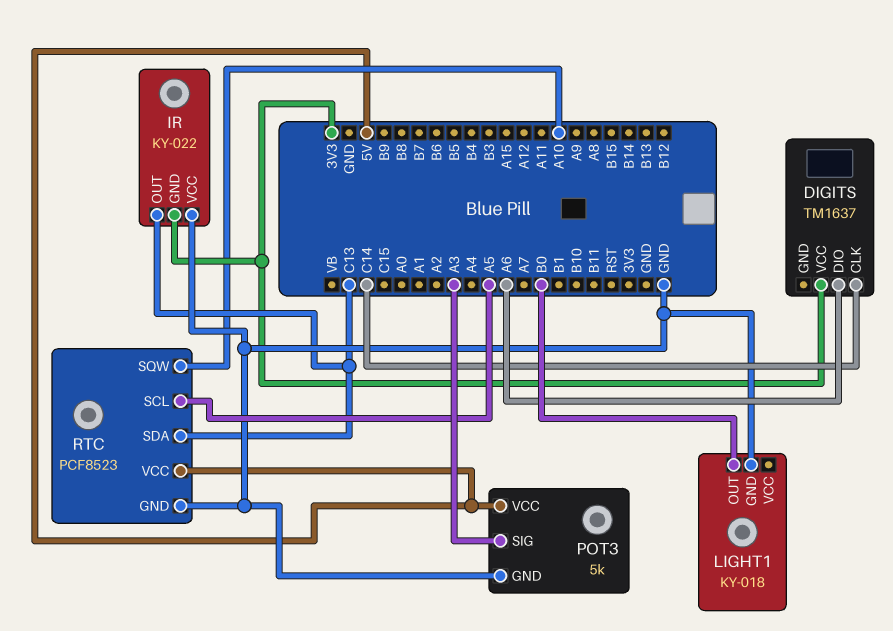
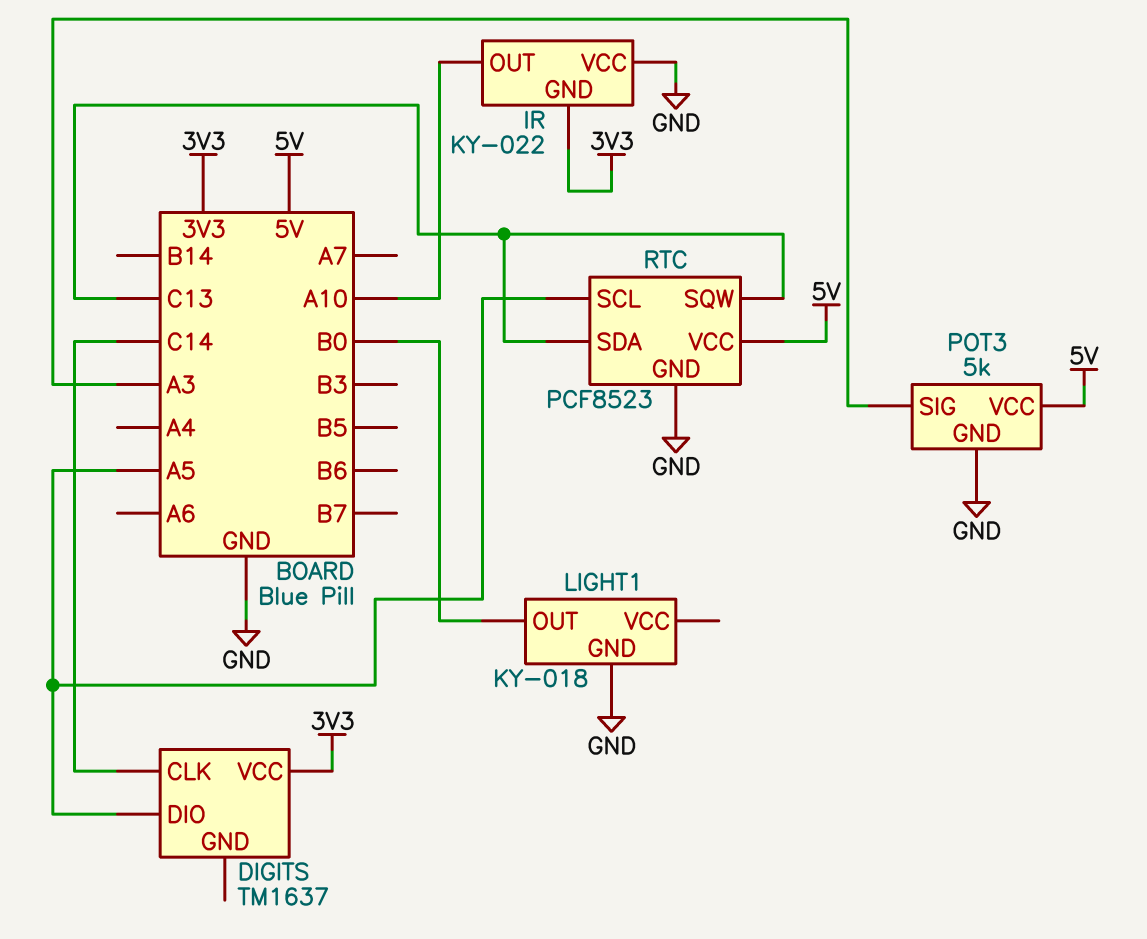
DIGITS pin DIO: A6 -> A5
IR pin OUT: C13 -> A10
RTC pin SQW: A10 -> C13

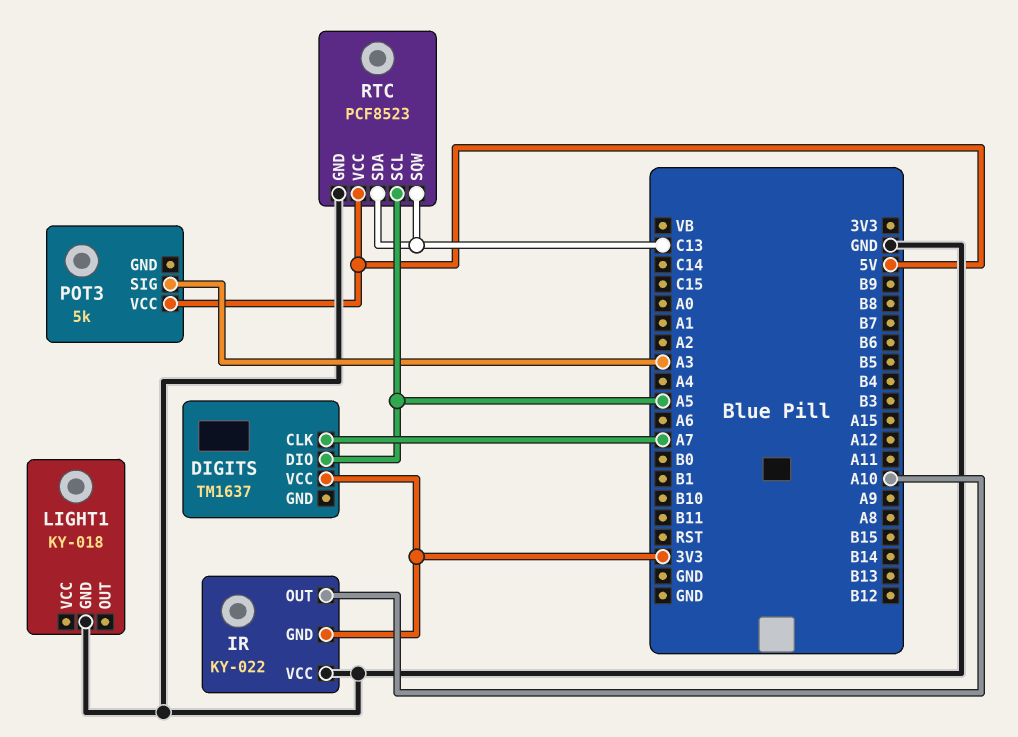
DIGITS pin CLK: C14 -> A7
LIGHT1 pin OUT: B0 -> none
POT3 pin GND: GND -> none

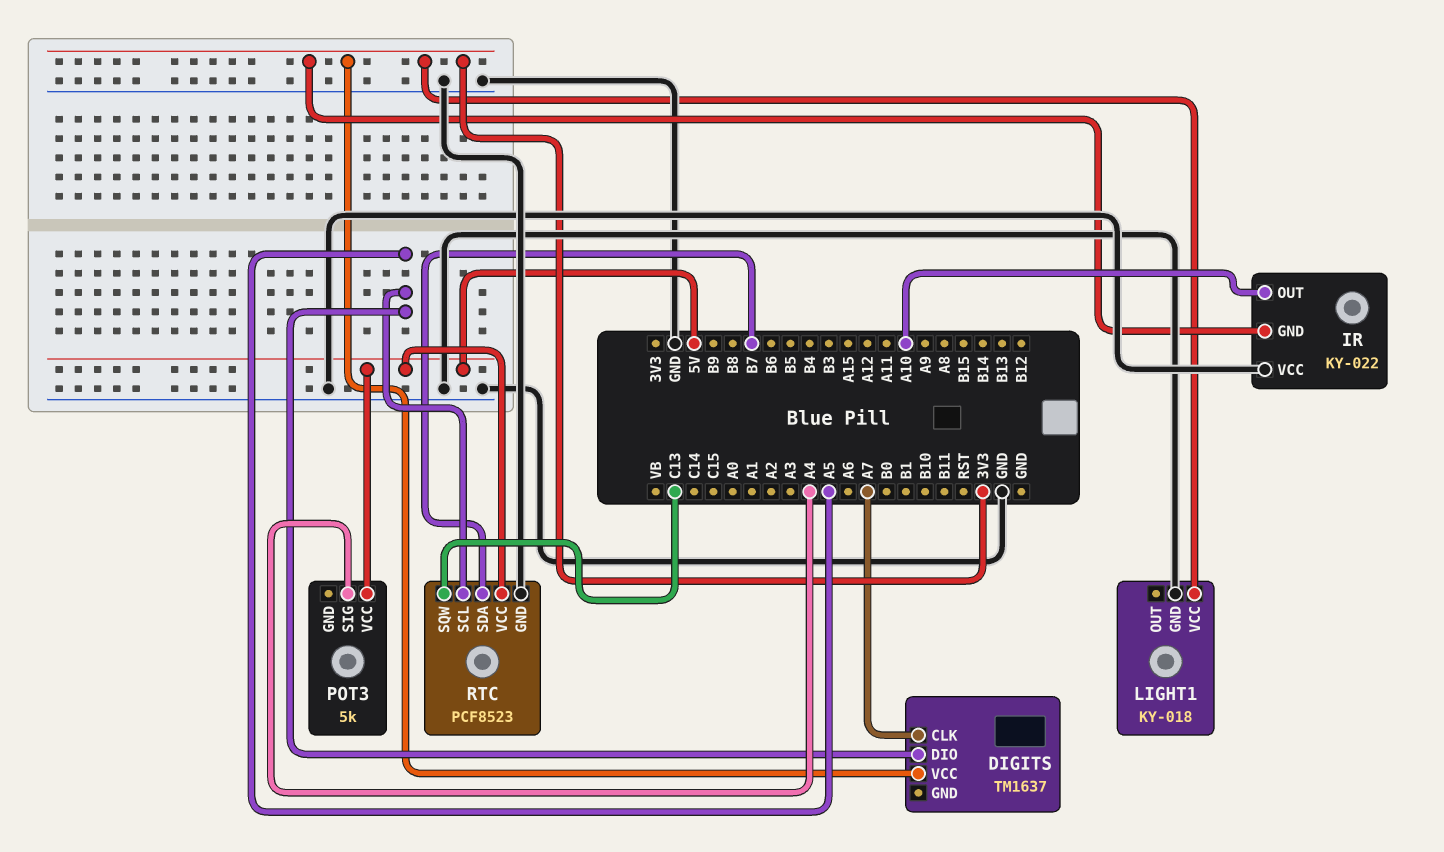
LIGHT1 pin VCC: none -> 3V3
POT3 pin SIG: A3 -> A4
RTC pin SDA: C13 -> B7

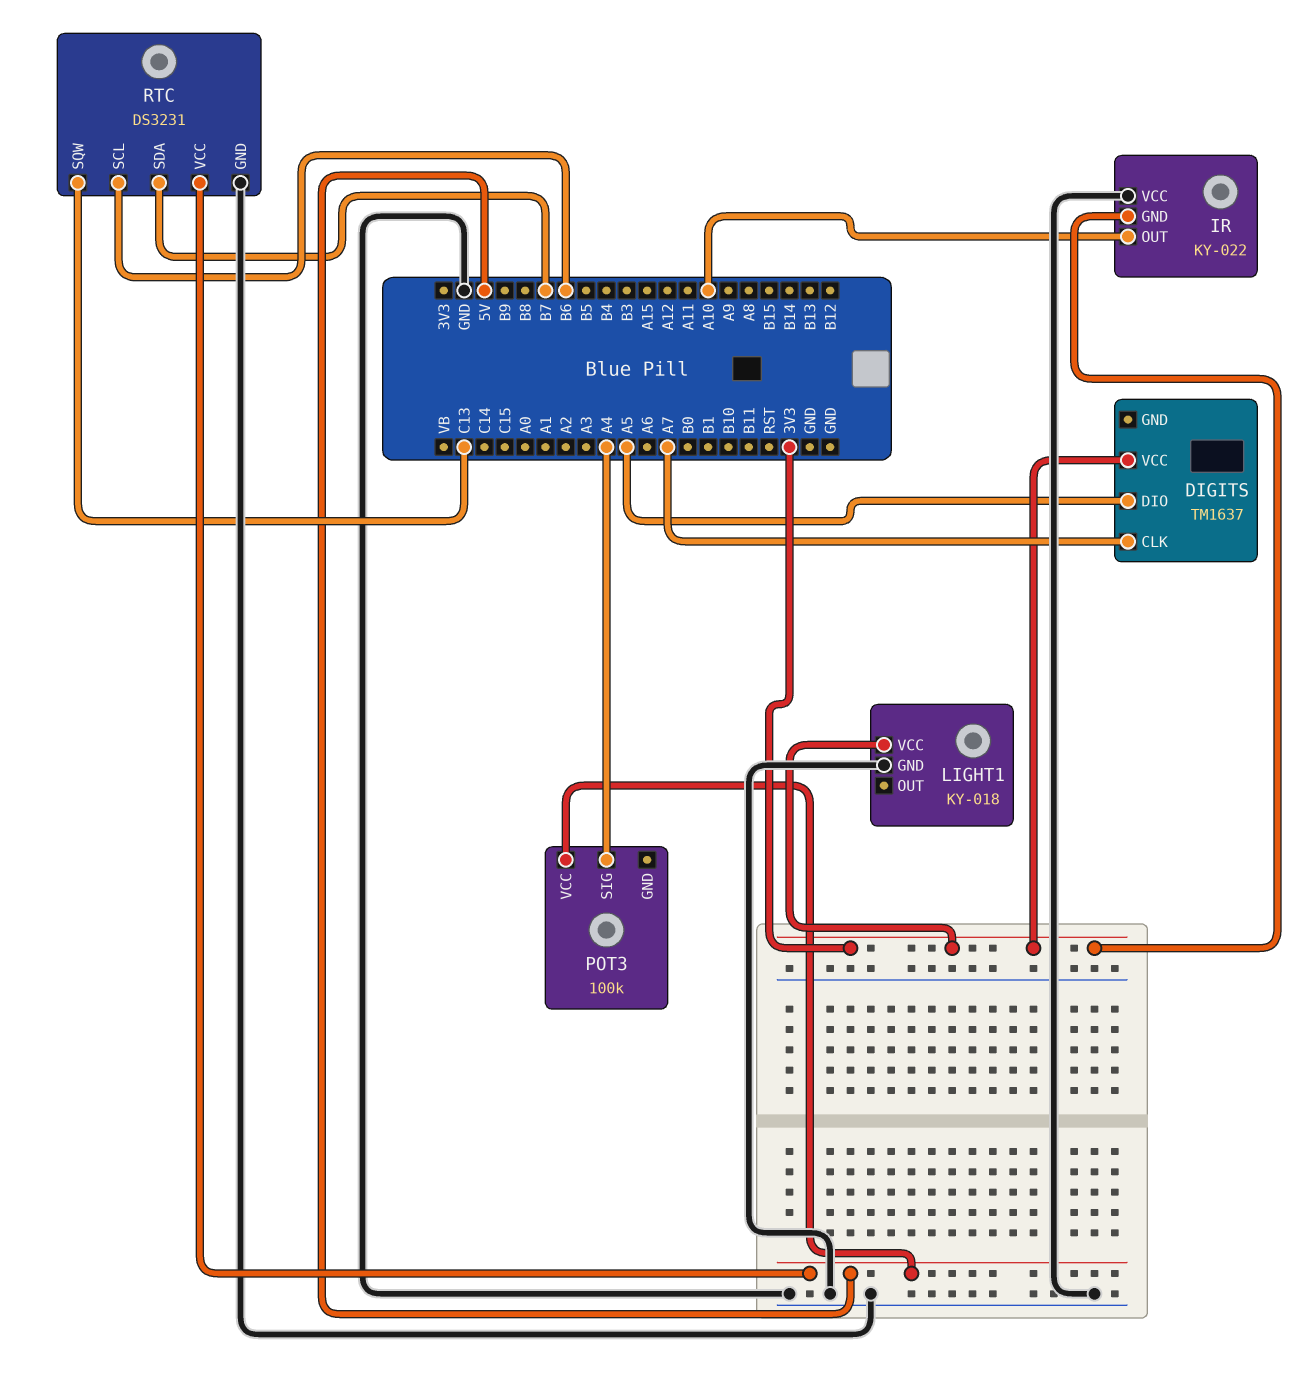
POT3: 5k -> 100k
RTC: PCF8523 -> DS3231
RTC pin SCL: A5 -> B6

